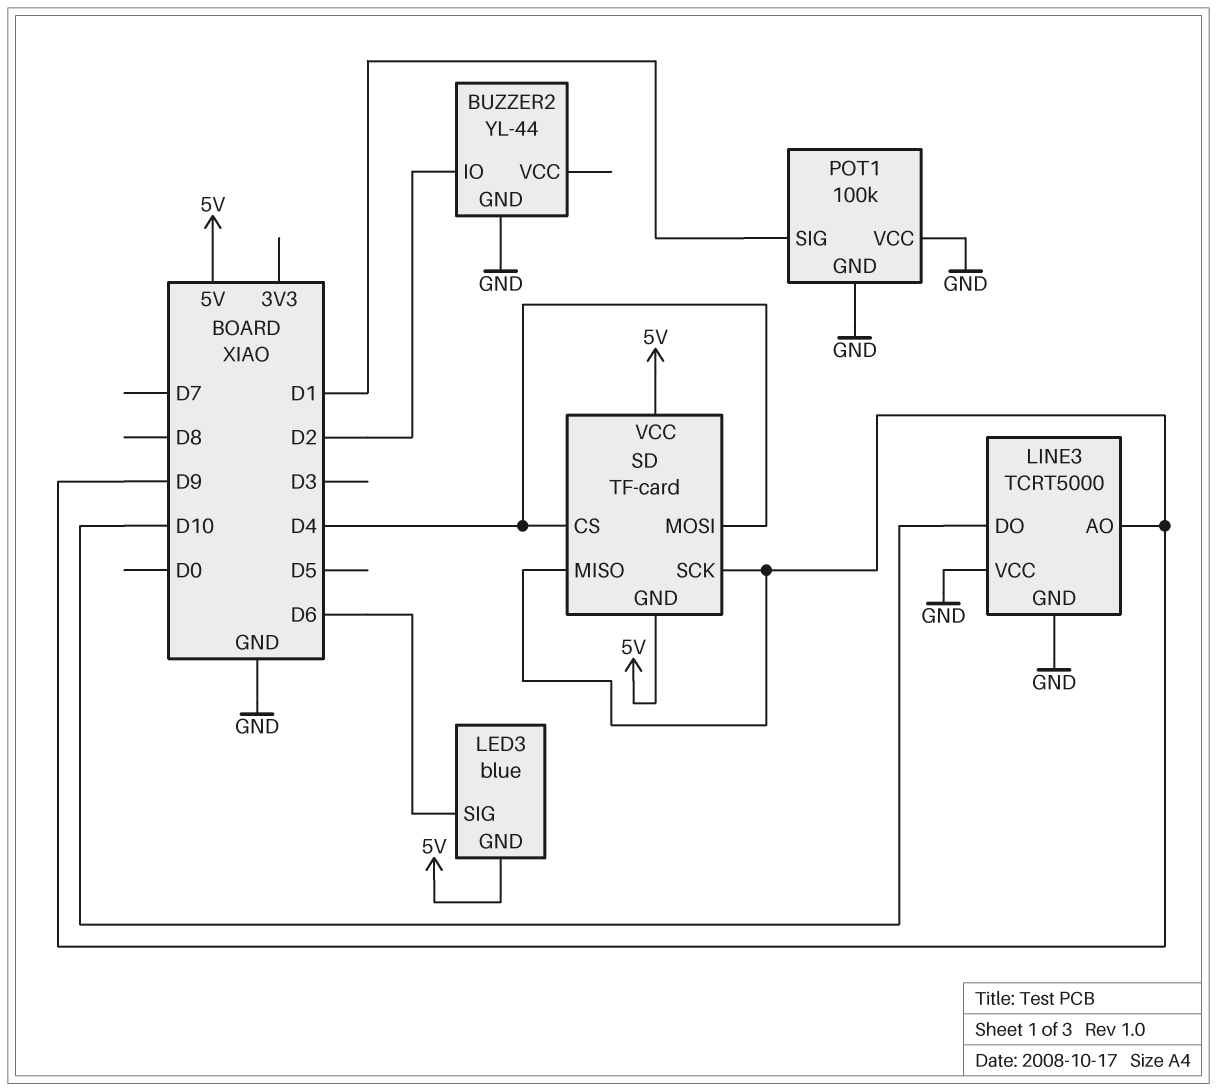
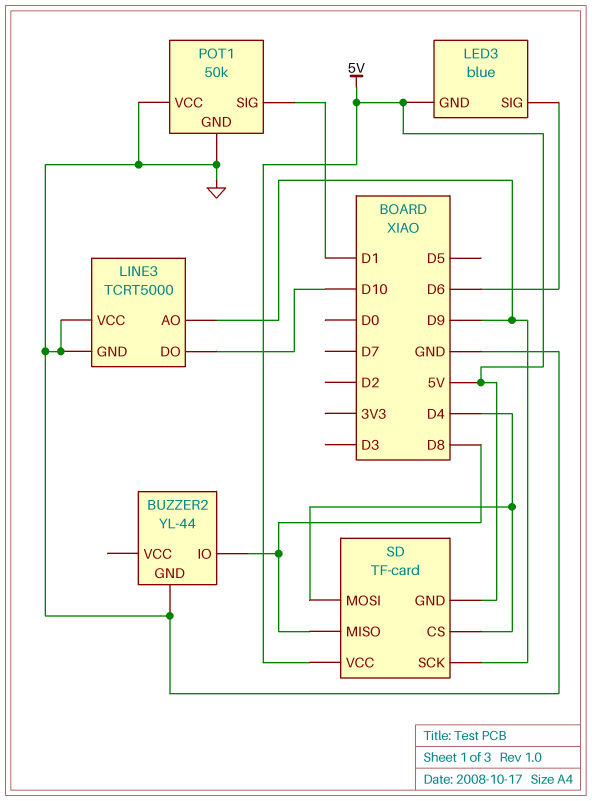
BUZZER2 pin IO: D2 -> D8
POT1: 100k -> 50k
SD pin MISO: D9 -> D8

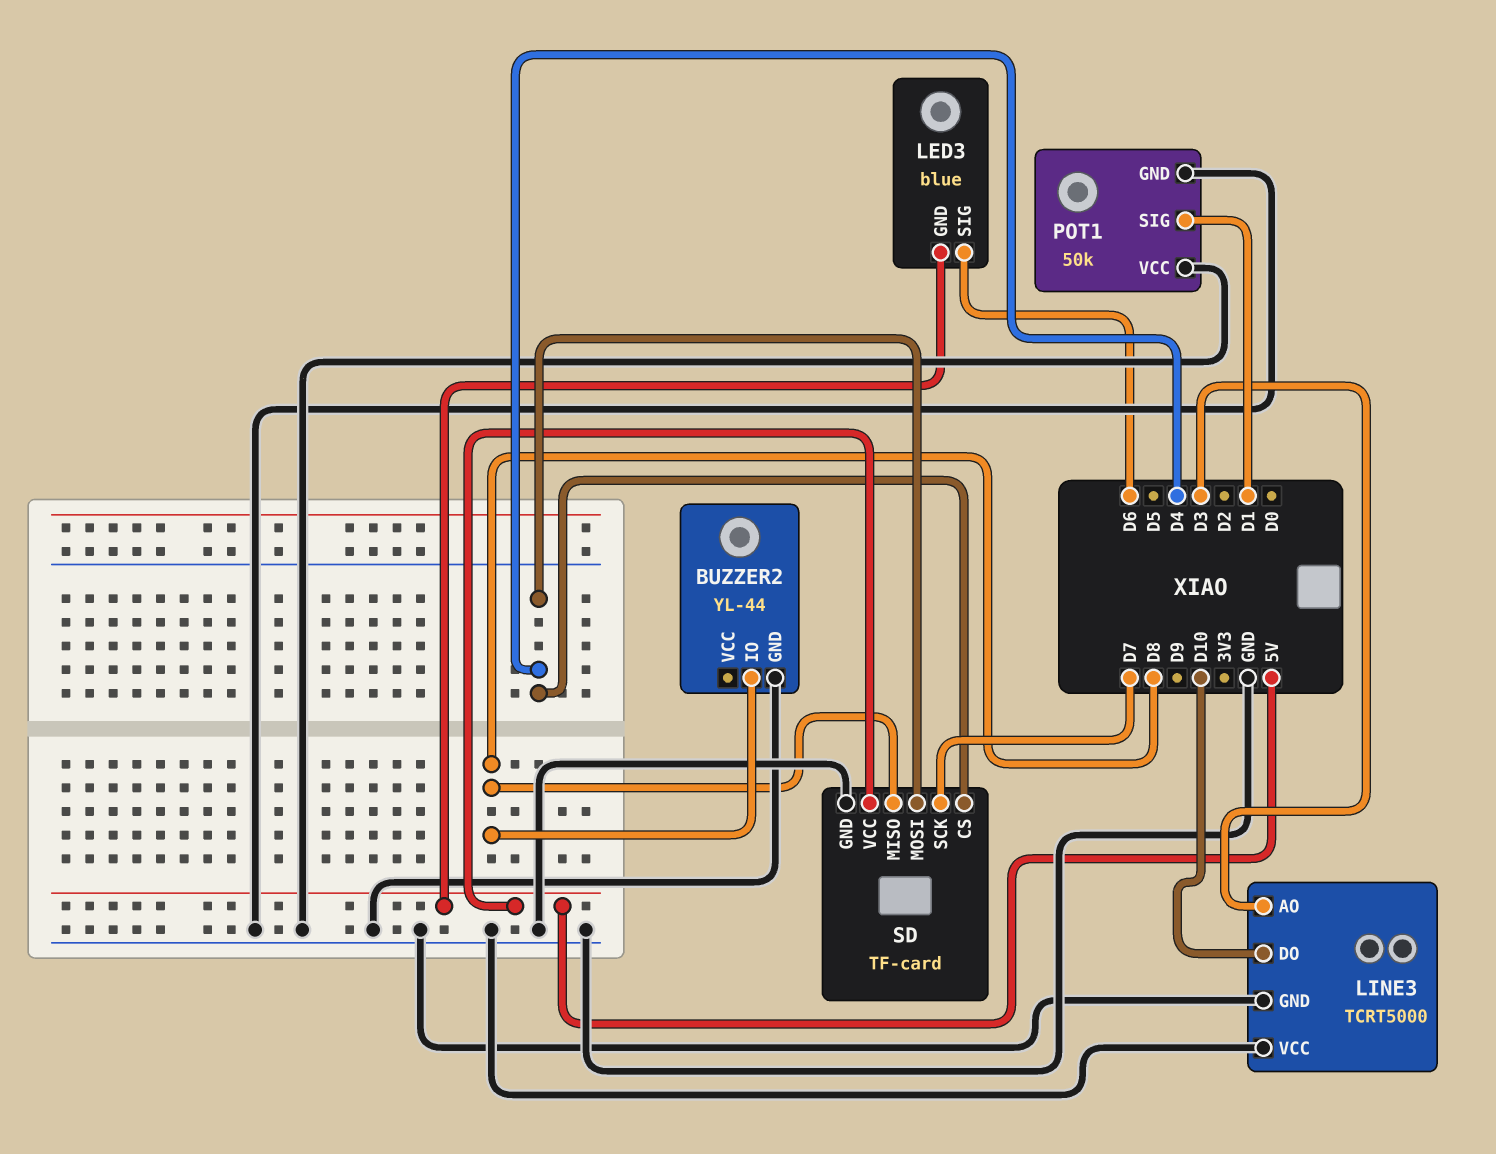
LINE3 pin AO: D9 -> D3
SD pin GND: 5V -> GND
SD pin SCK: D9 -> D7

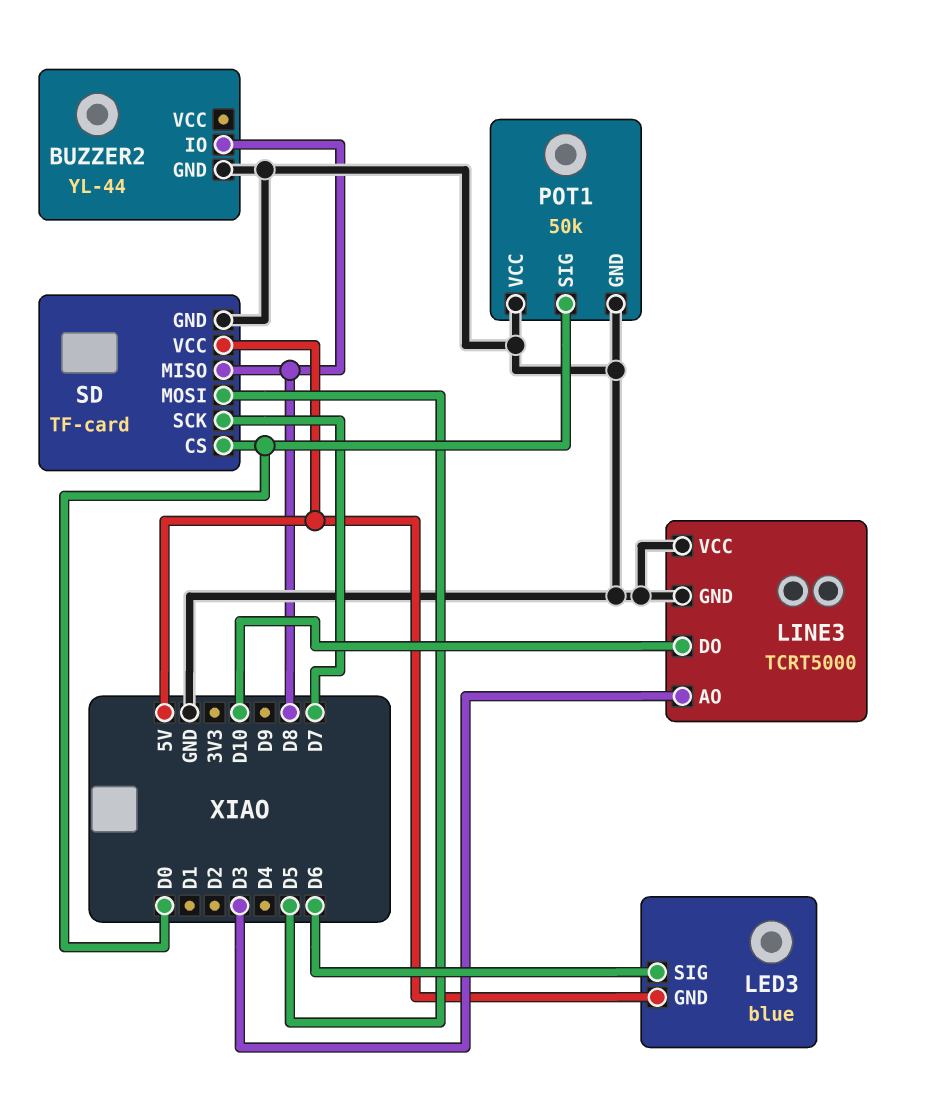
POT1 pin SIG: D1 -> D0
SD pin CS: D4 -> D0
SD pin MOSI: D4 -> D5

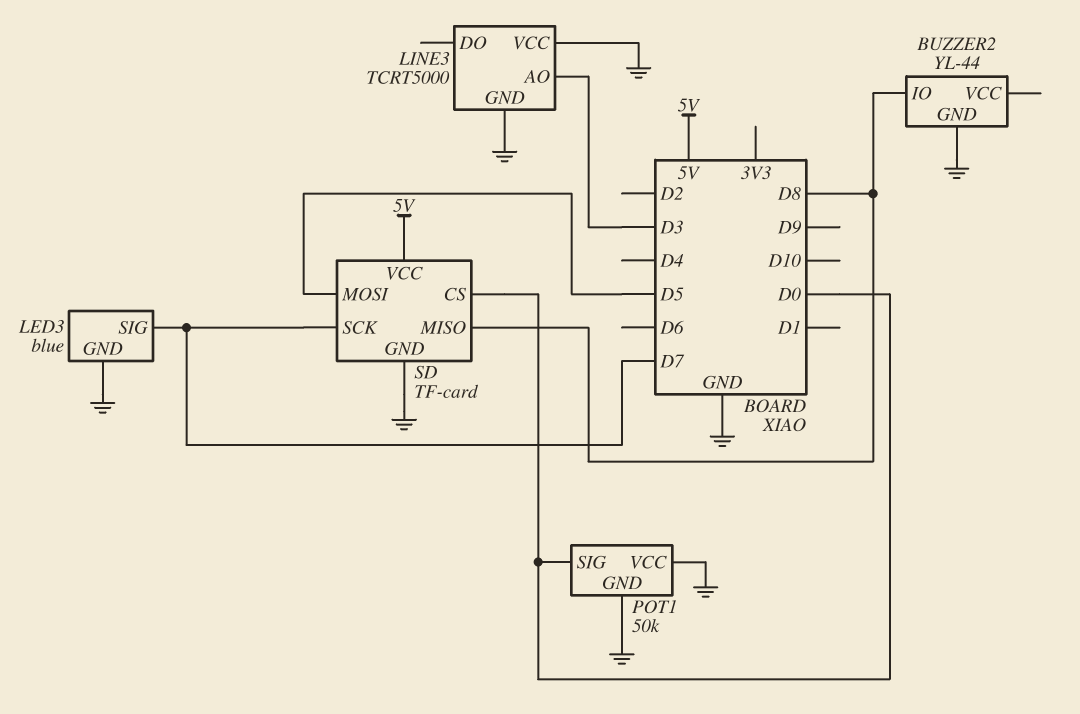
LED3 pin GND: 5V -> GND
LED3 pin SIG: D6 -> D7
LINE3 pin DO: D10 -> none

